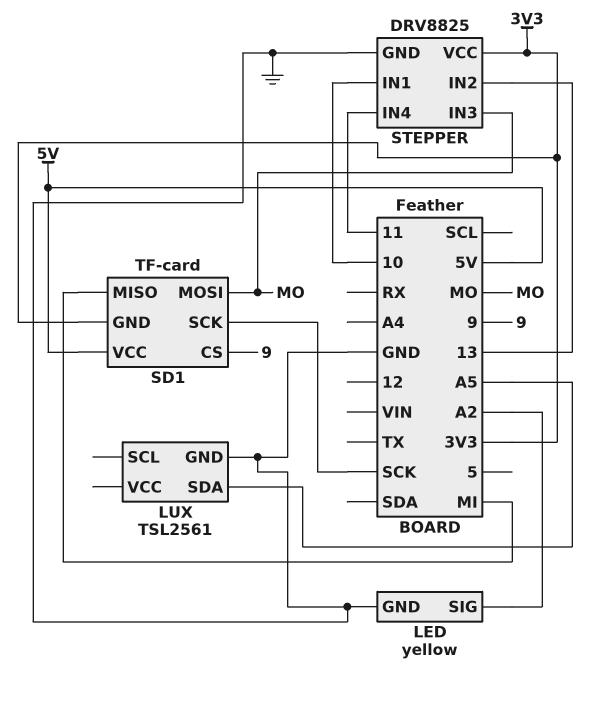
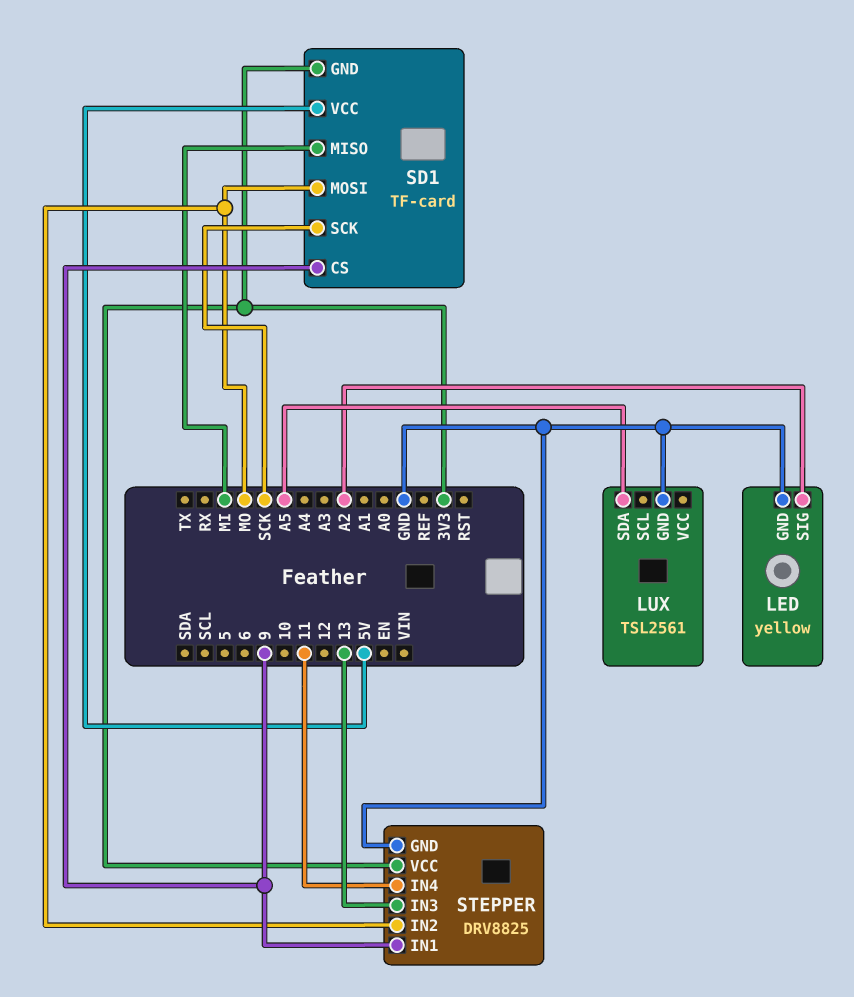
STEPPER pin IN1: 10 -> 9
STEPPER pin IN2: 13 -> MO
STEPPER pin IN3: MO -> 13

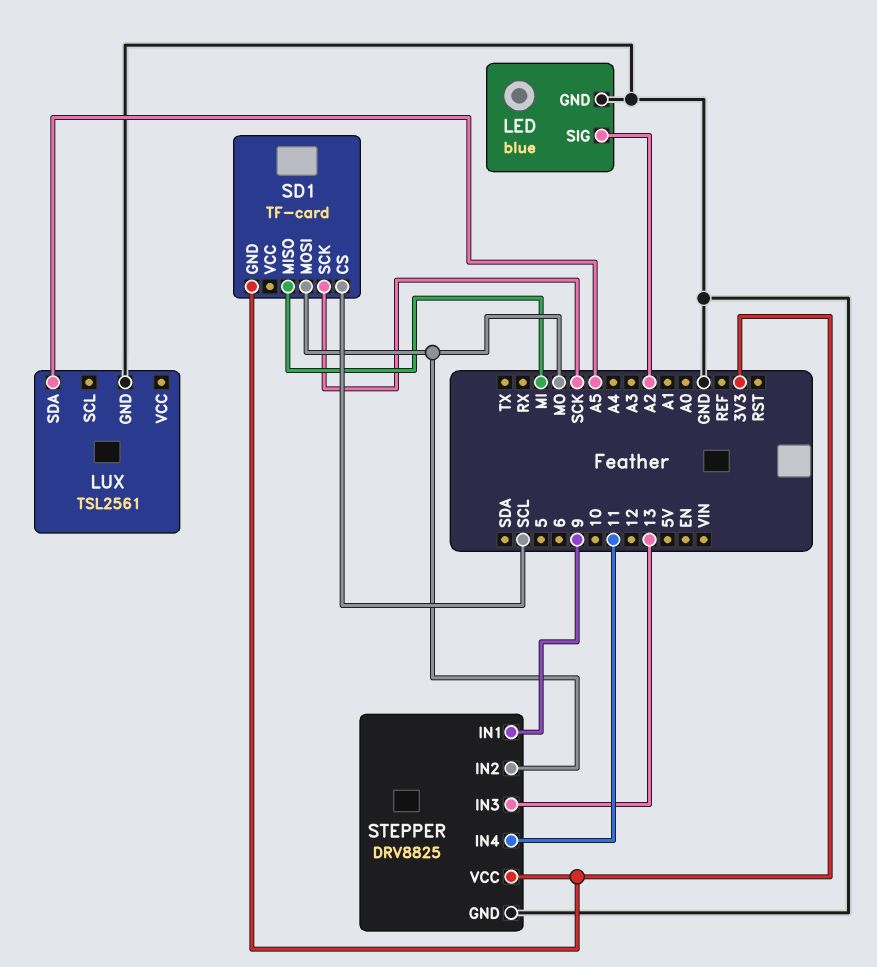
LED: yellow -> blue
SD1 pin CS: 9 -> SCL
SD1 pin VCC: 5V -> none

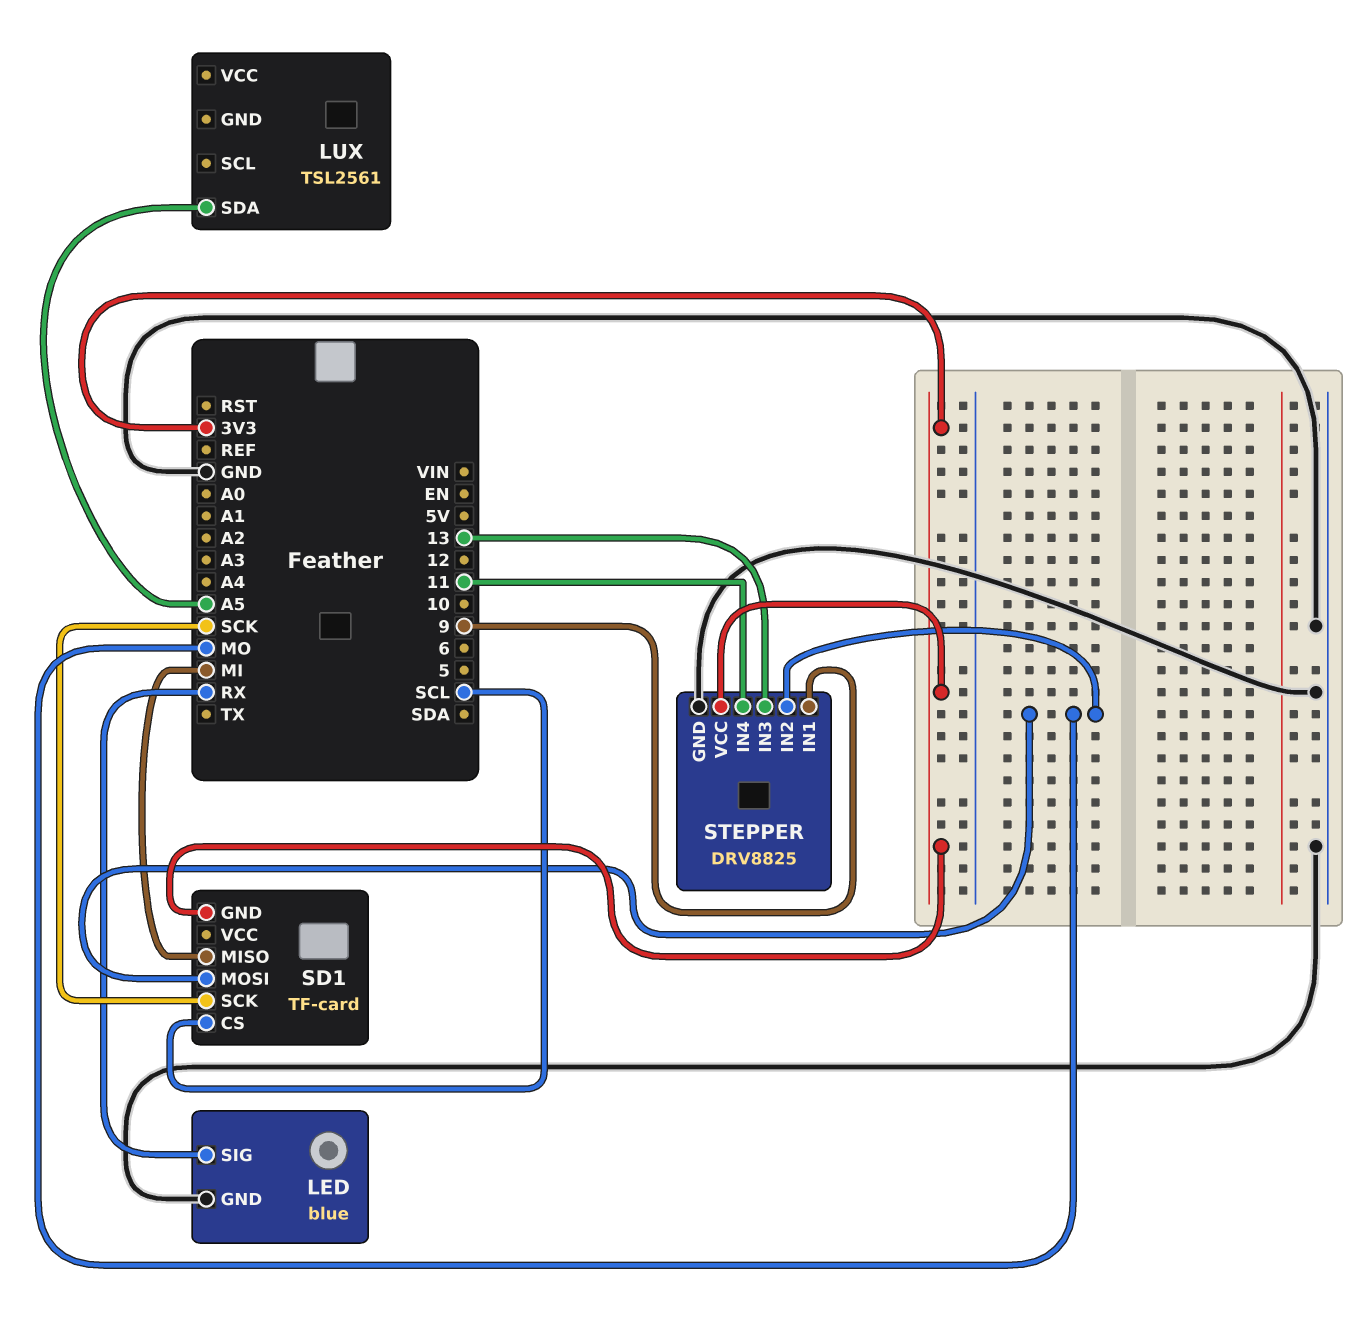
LED pin SIG: A2 -> RX
LUX pin GND: GND -> none

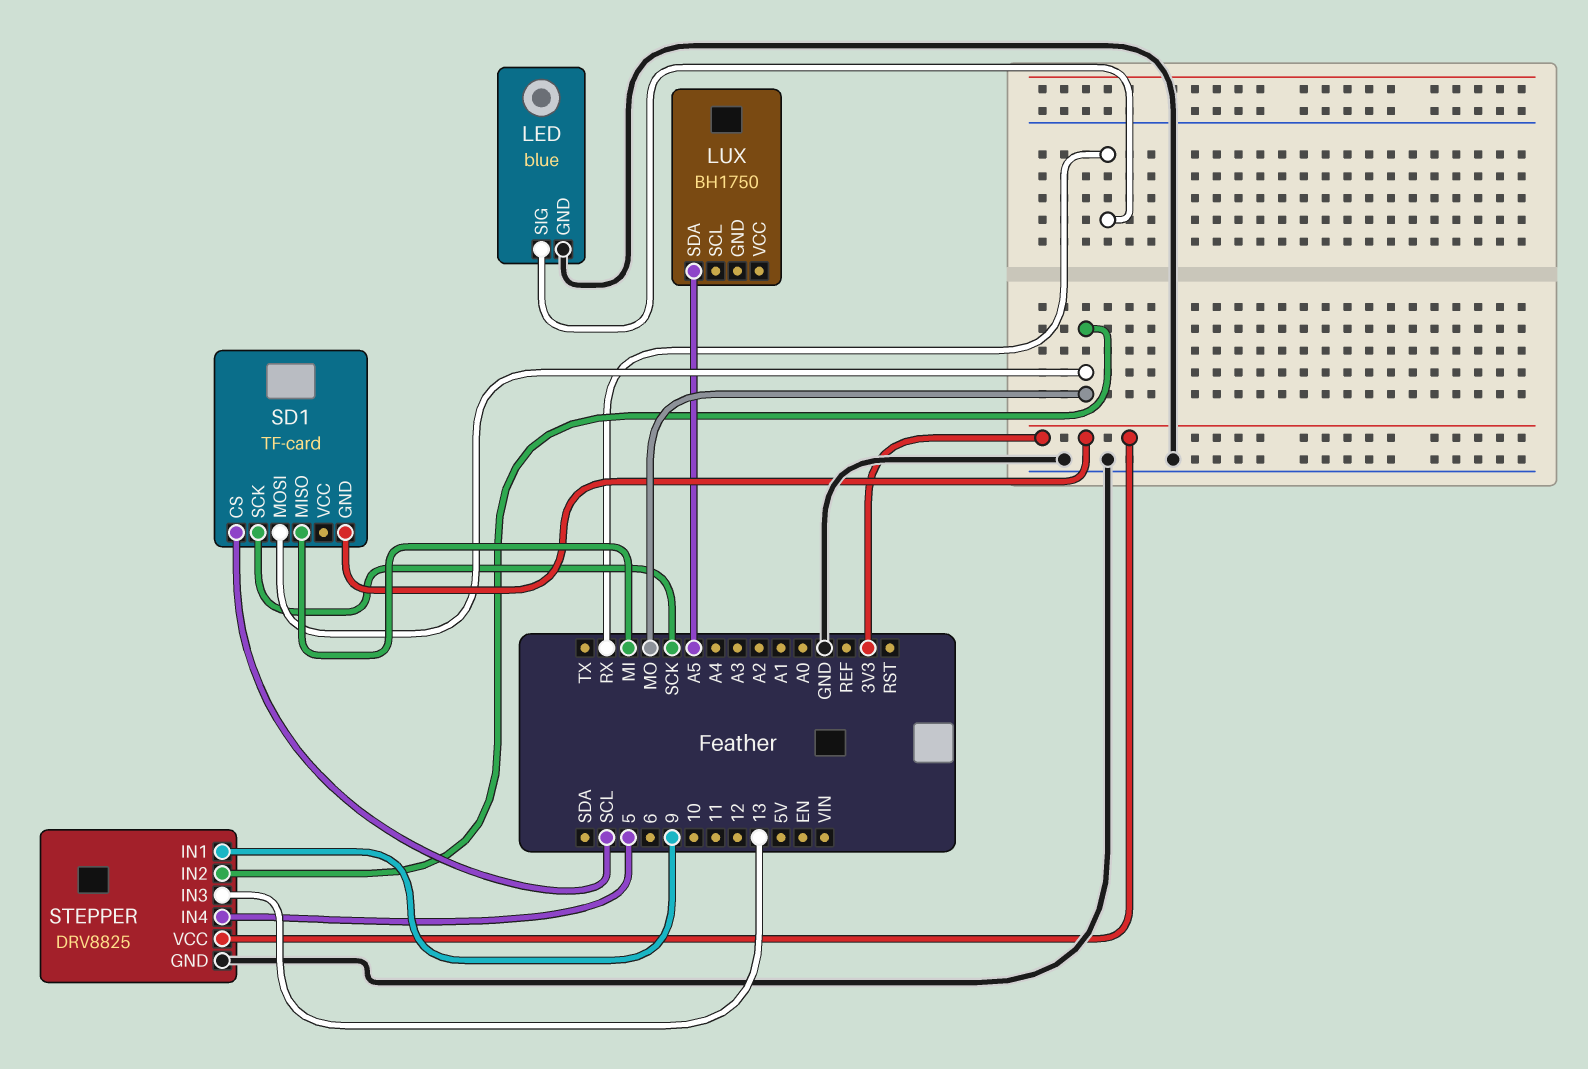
LUX: TSL2561 -> BH1750
STEPPER pin IN4: 11 -> 5

